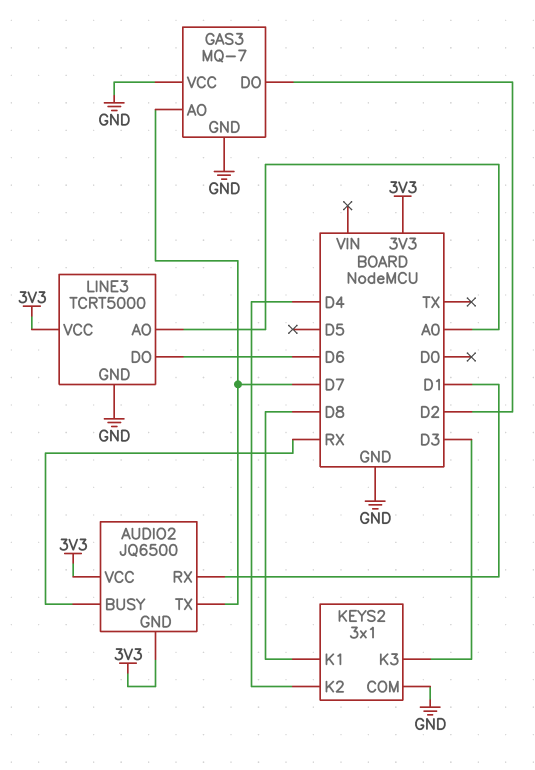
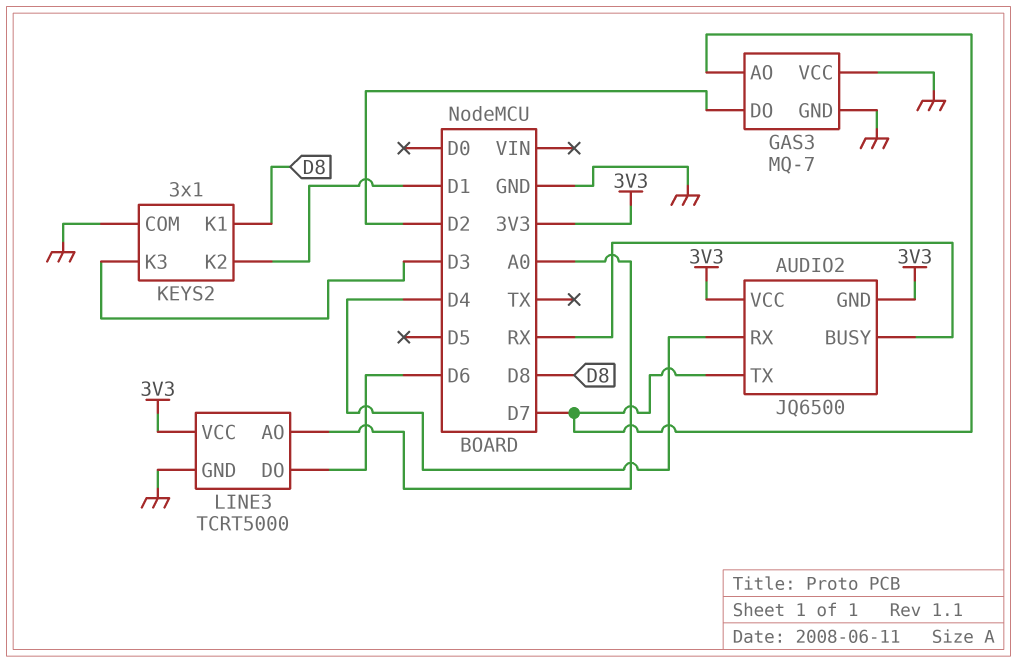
AUDIO2 pin RX: D1 -> D4
KEYS2 pin K2: D4 -> D1

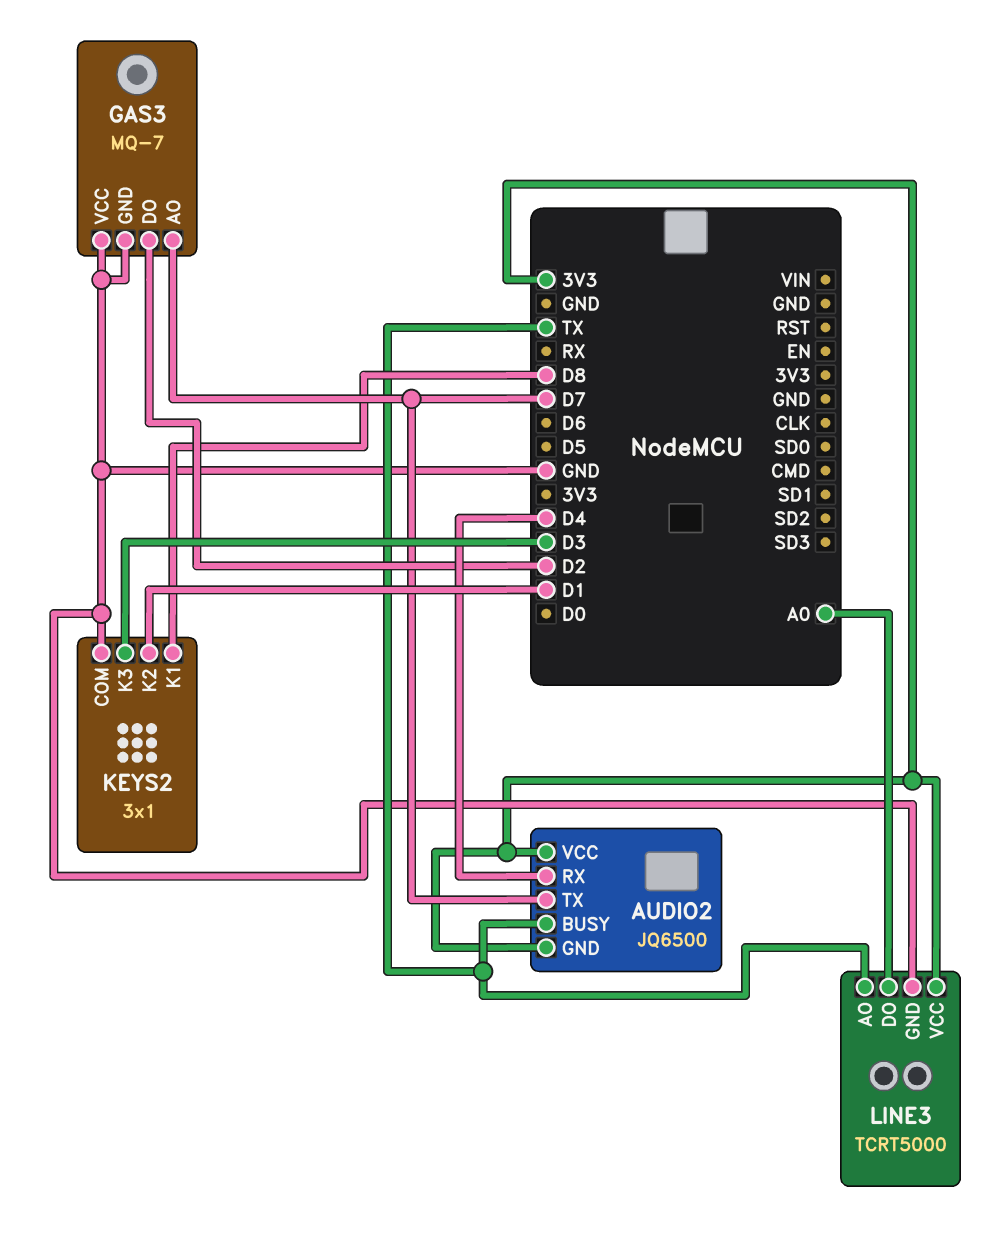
AUDIO2 pin BUSY: RX -> TX
LINE3 pin AO: A0 -> TX
LINE3 pin DO: D6 -> A0

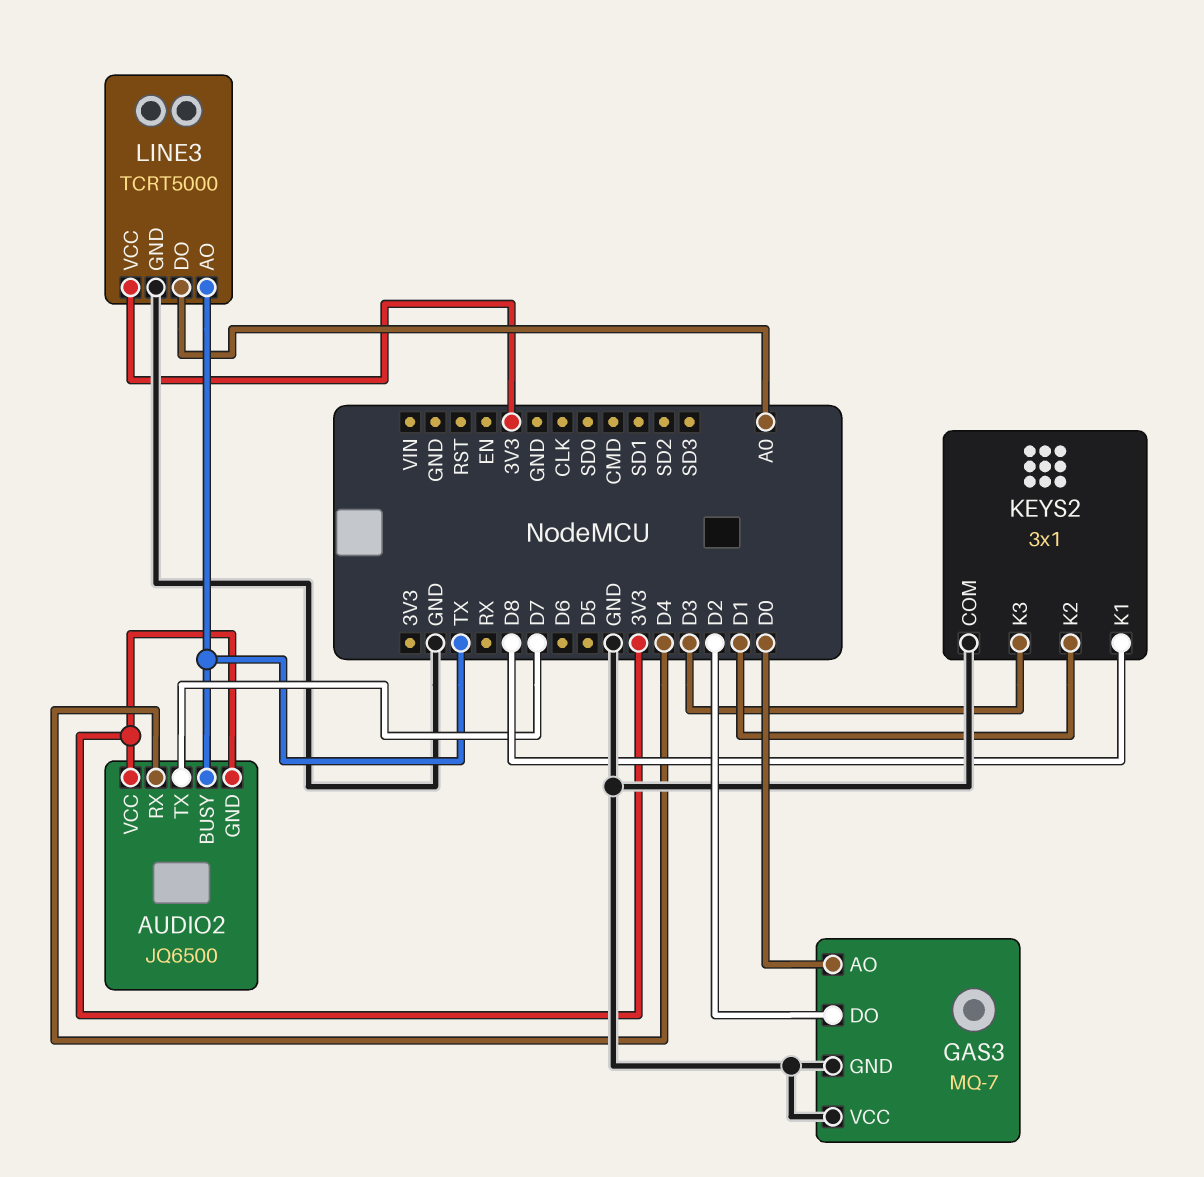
GAS3 pin AO: D7 -> D0

